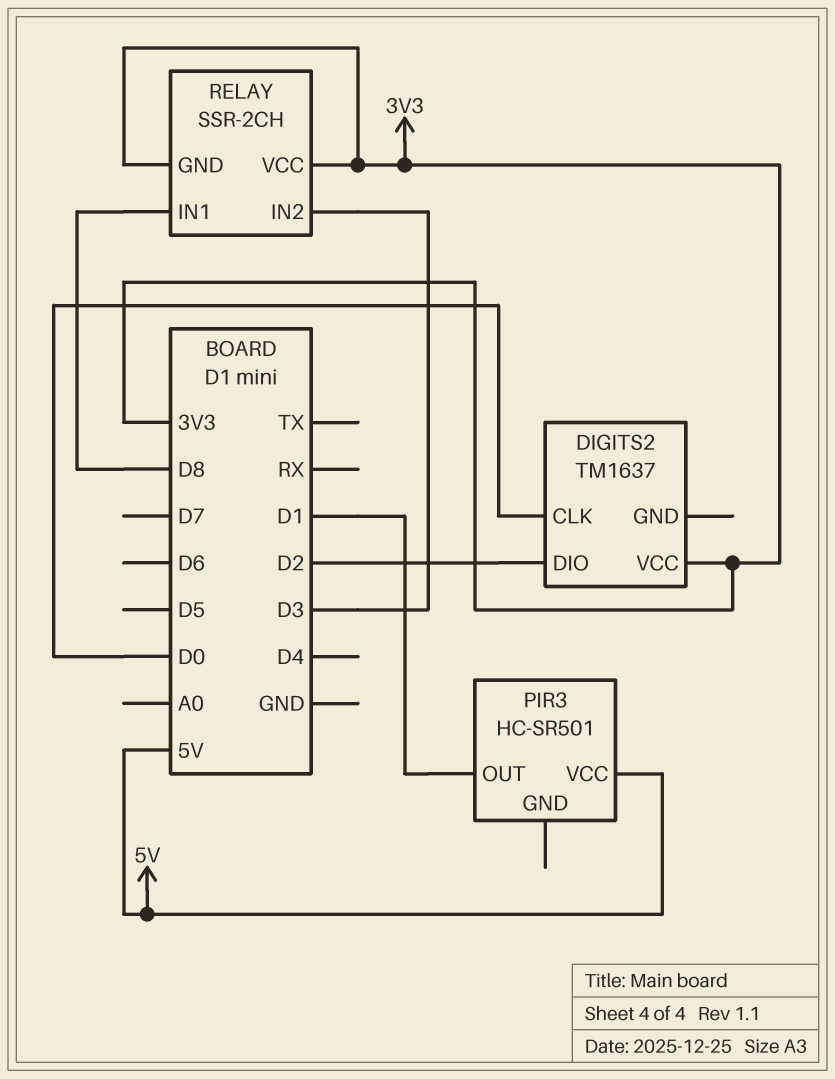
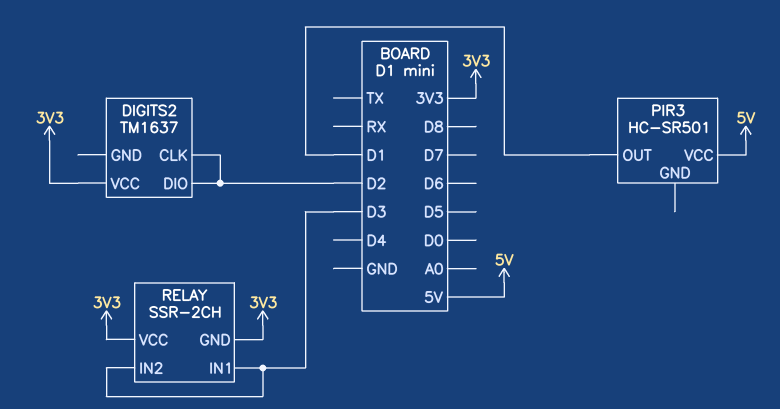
DIGITS2 pin CLK: D0 -> D2
RELAY pin IN1: D8 -> D3

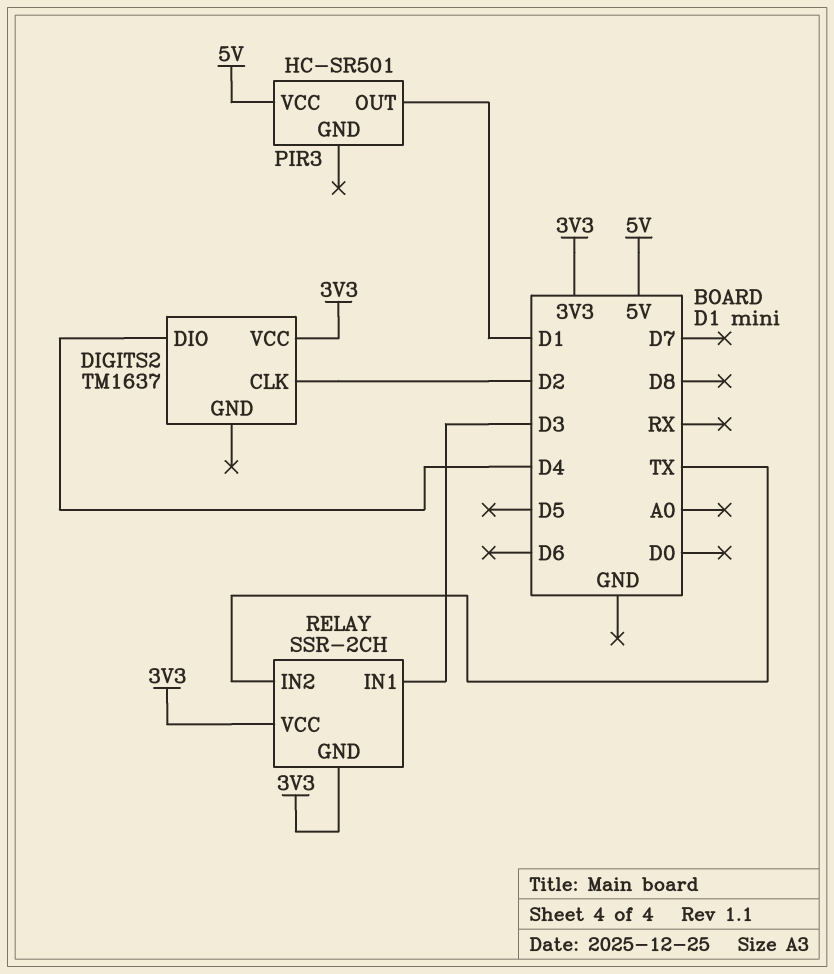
DIGITS2 pin DIO: D2 -> D4
RELAY pin IN2: D3 -> TX

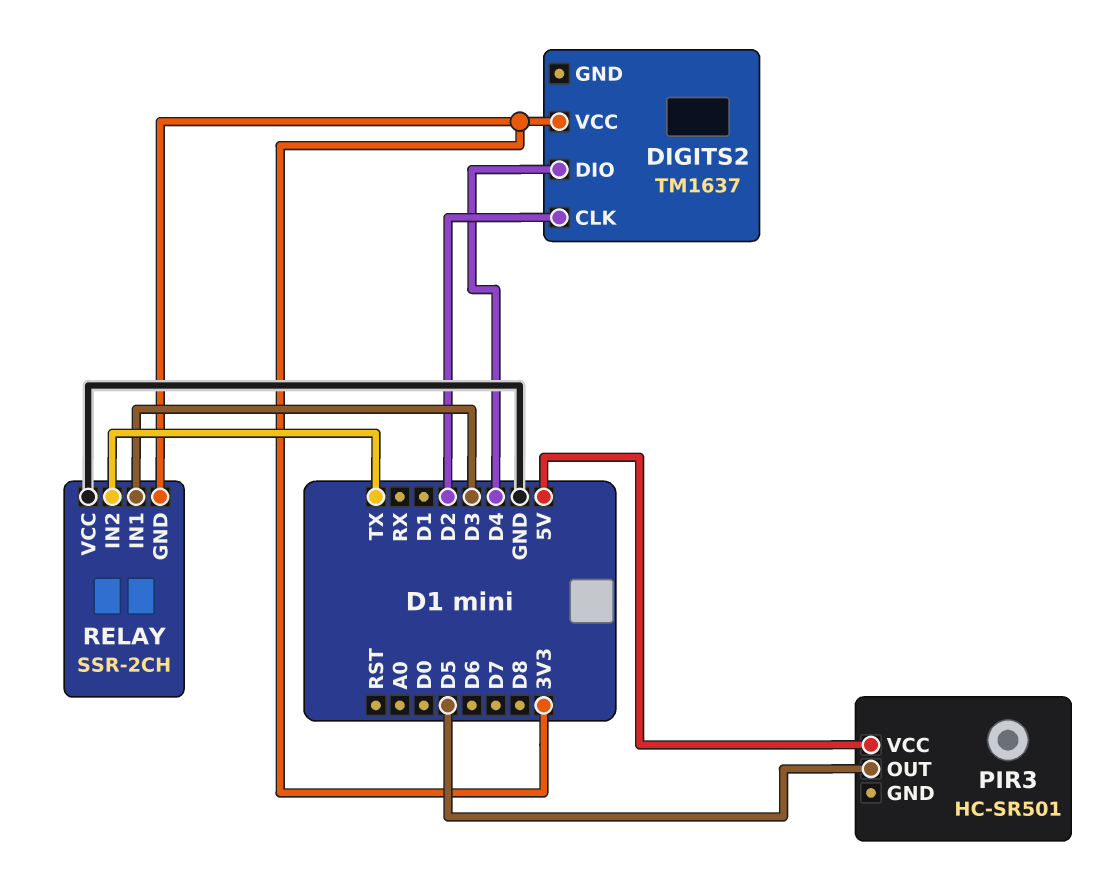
PIR3 pin OUT: D1 -> D5
RELAY pin VCC: 3V3 -> GND

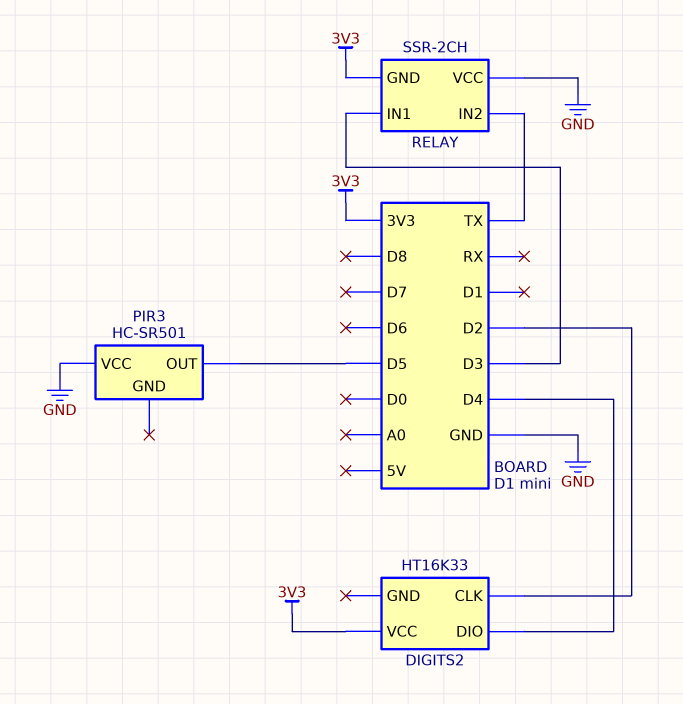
DIGITS2: TM1637 -> HT16K33
PIR3 pin VCC: 5V -> GND

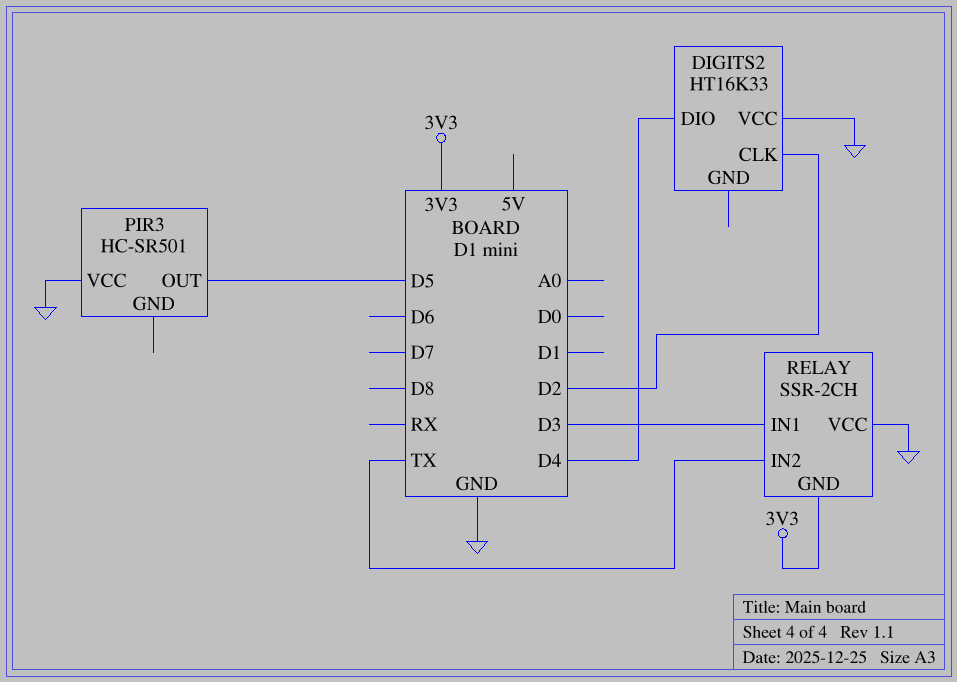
DIGITS2 pin VCC: 3V3 -> GND

